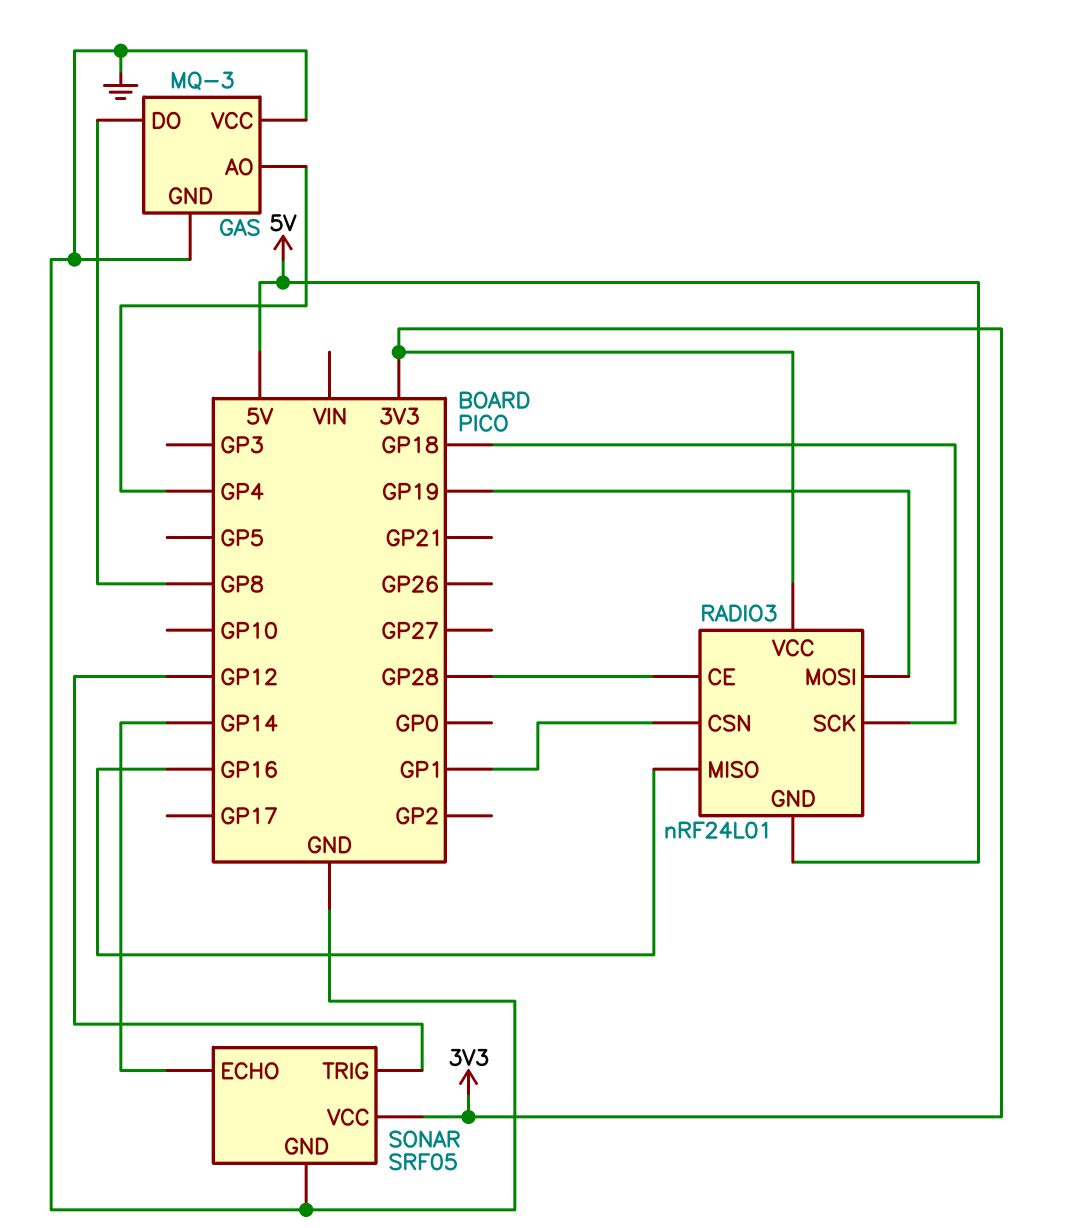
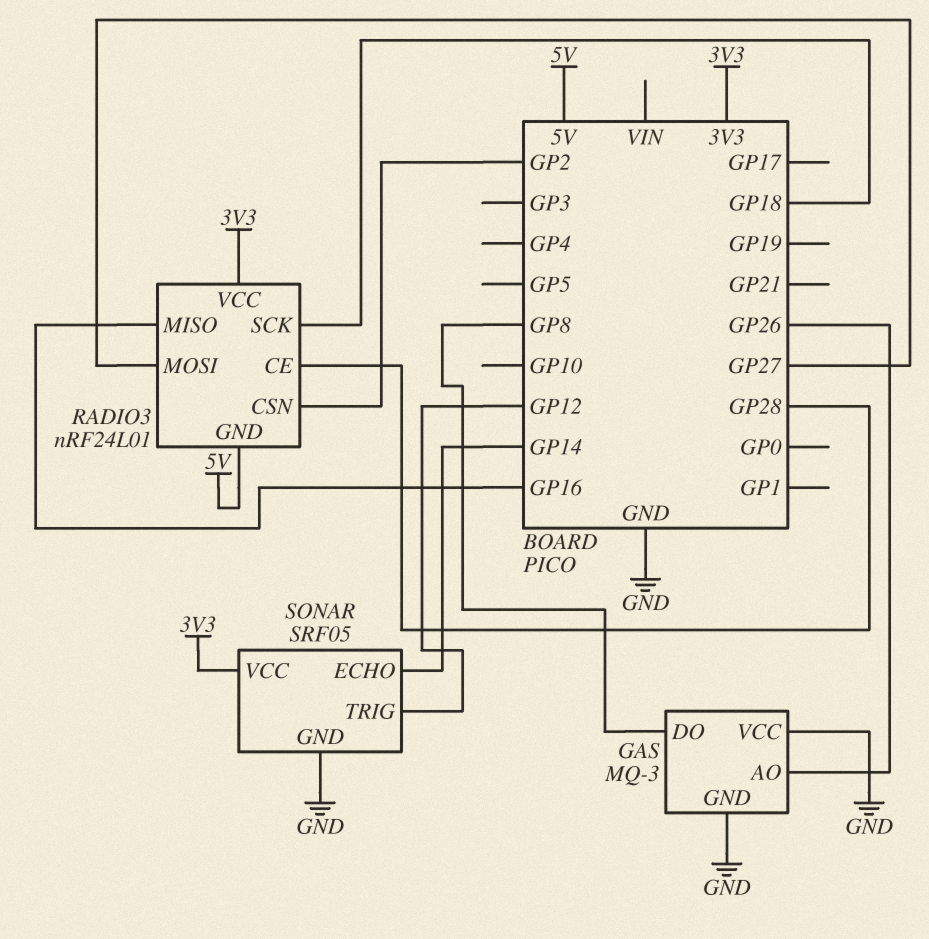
GAS pin AO: GP4 -> GP26
RADIO3 pin CSN: GP1 -> GP2
RADIO3 pin MOSI: GP19 -> GP27

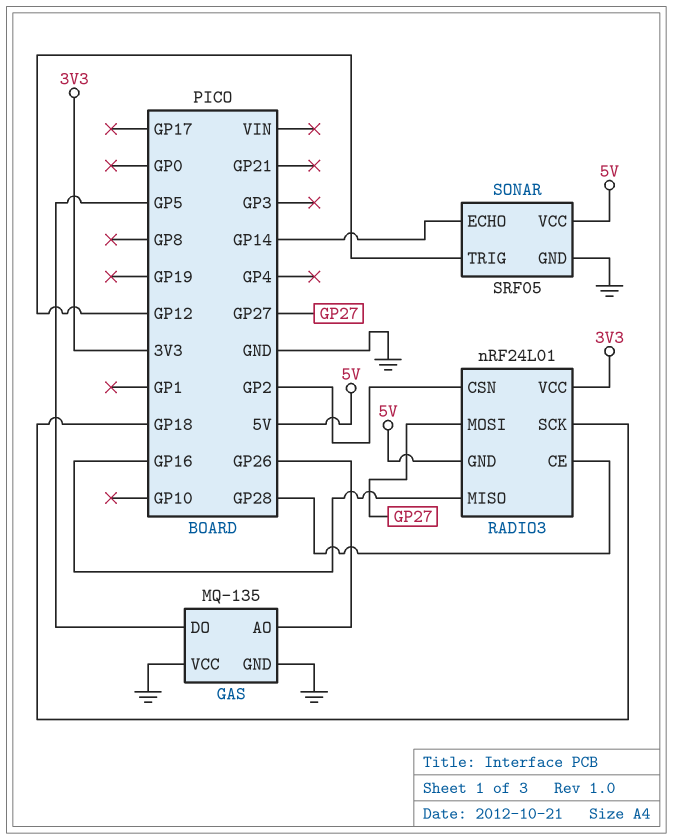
GAS: MQ-3 -> MQ-135
GAS pin DO: GP8 -> GP5
SONAR pin VCC: 3V3 -> 5V

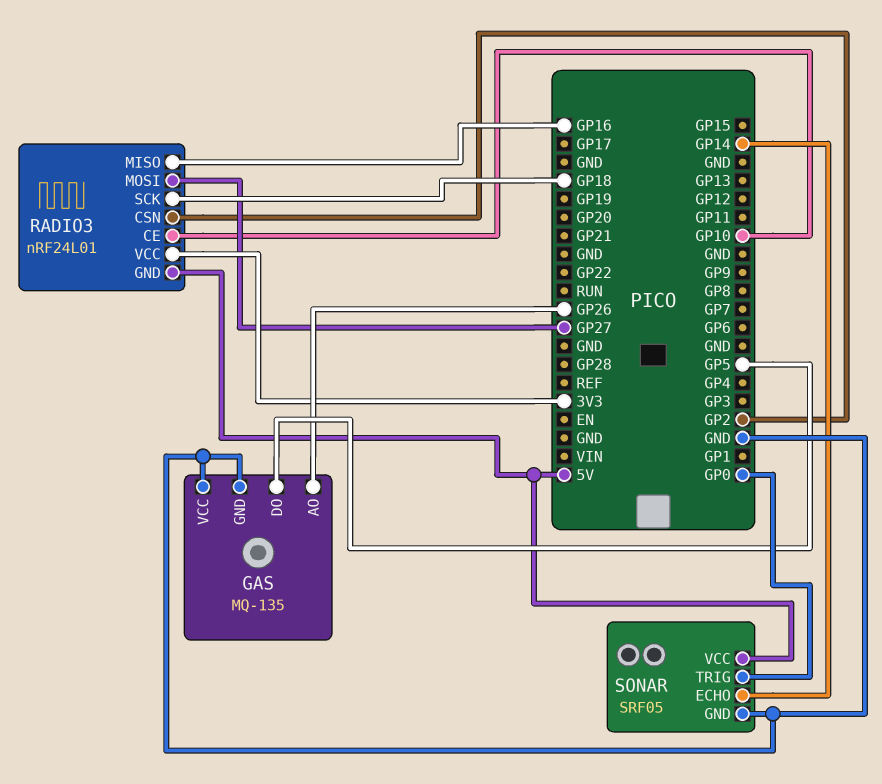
RADIO3 pin CE: GP28 -> GP10
SONAR pin TRIG: GP12 -> GP0

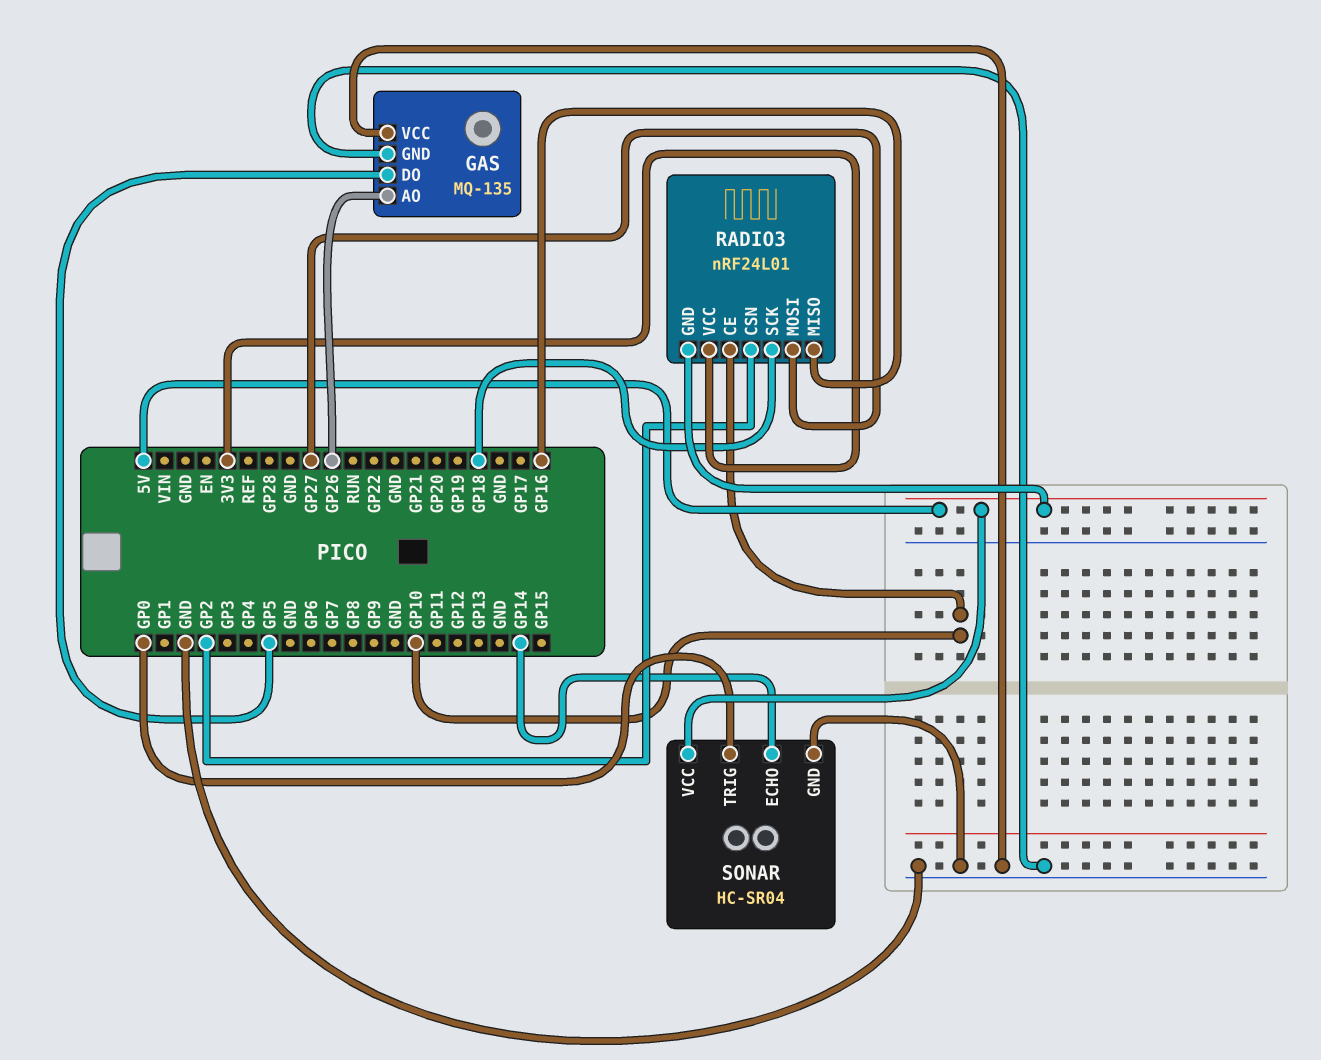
SONAR: SRF05 -> HC-SR04

